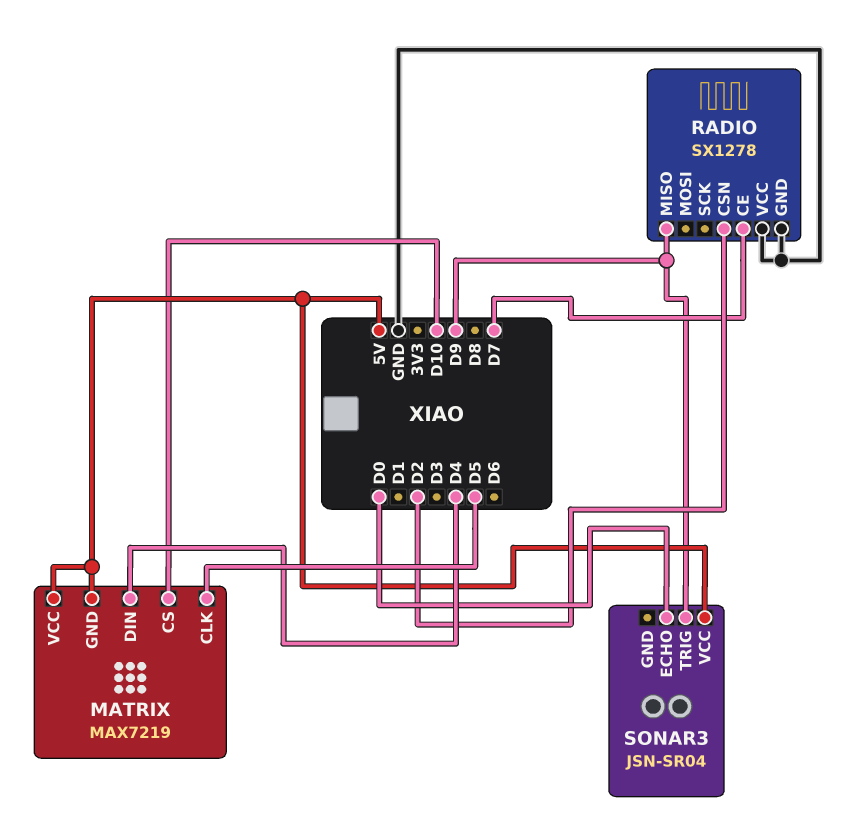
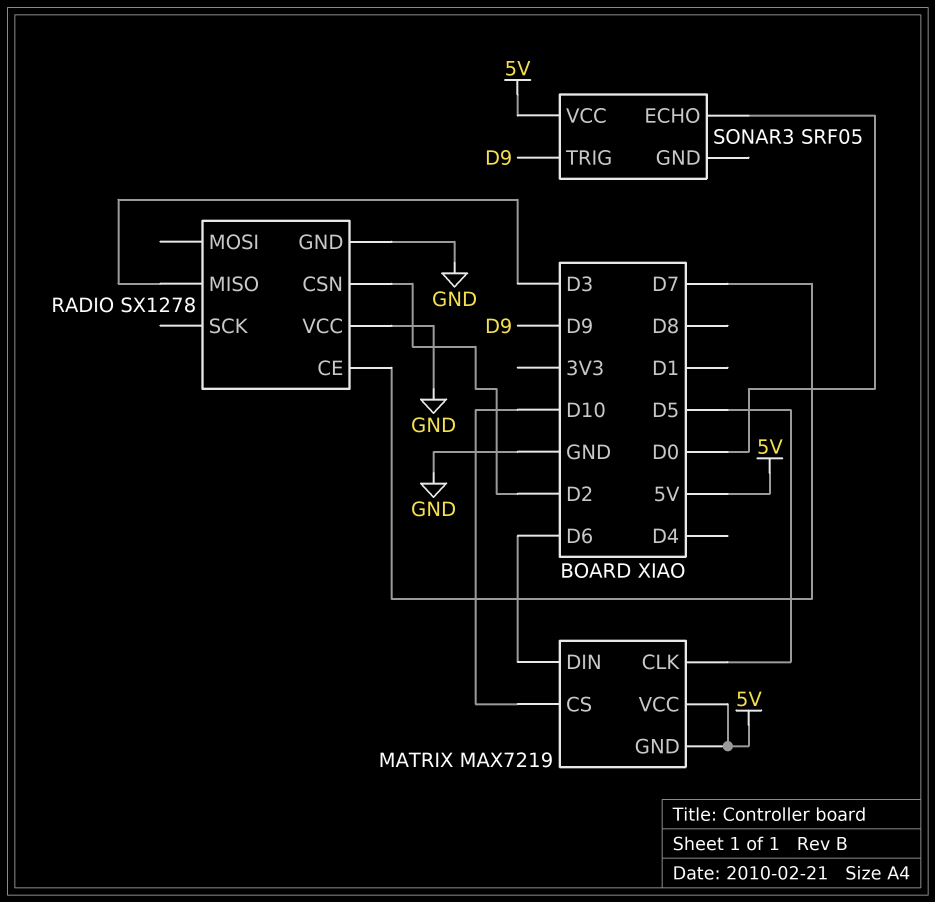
MATRIX pin DIN: D4 -> D6
RADIO pin MISO: D9 -> D3
SONAR3: JSN-SR04 -> SRF05

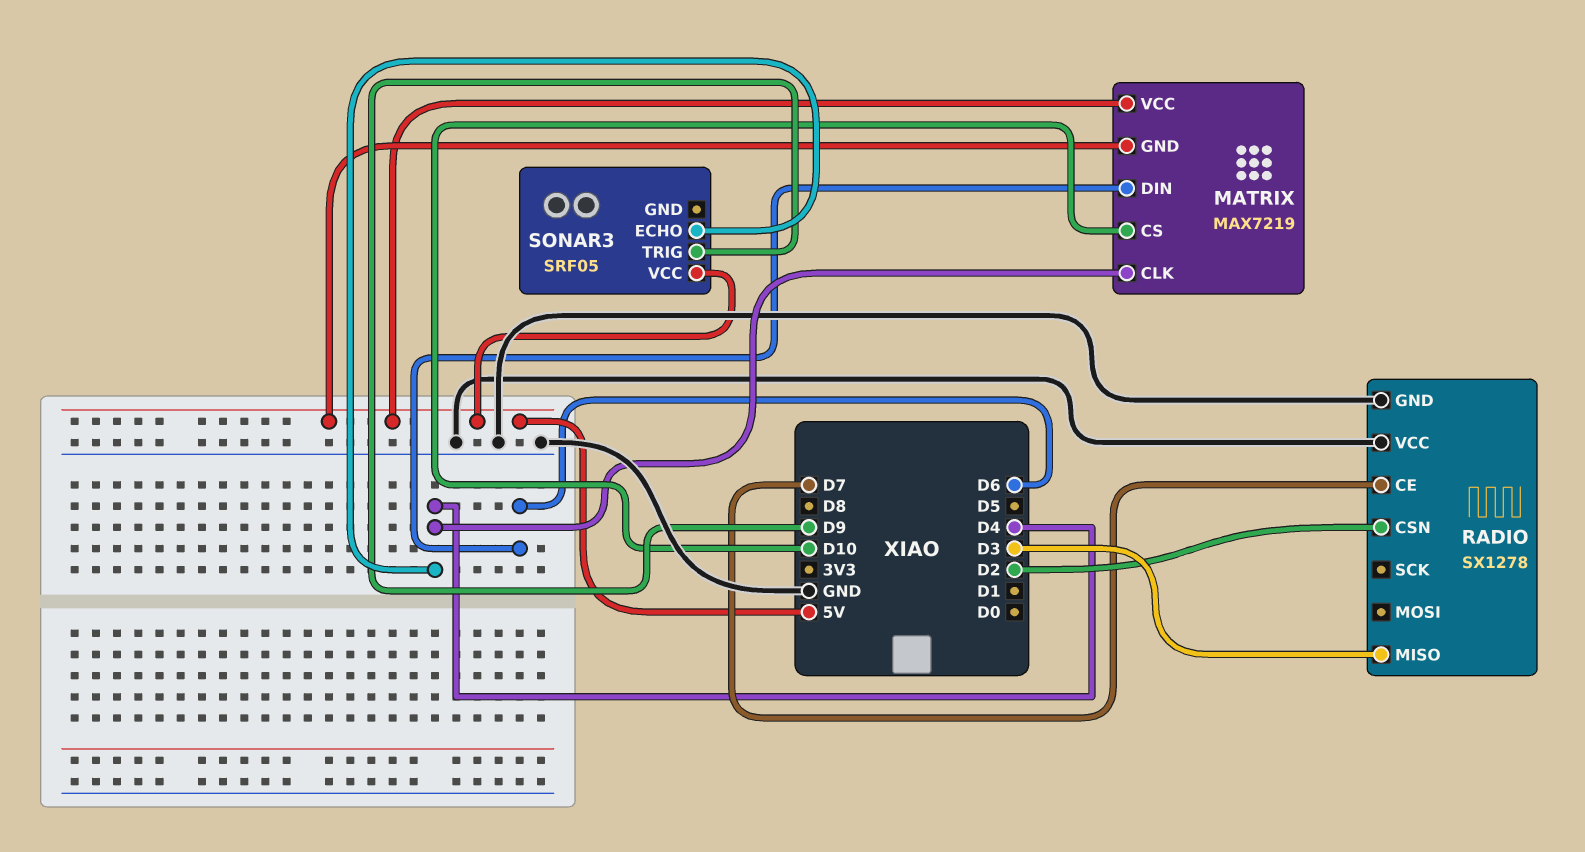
MATRIX pin CLK: D5 -> D4
SONAR3 pin ECHO: D0 -> D4

